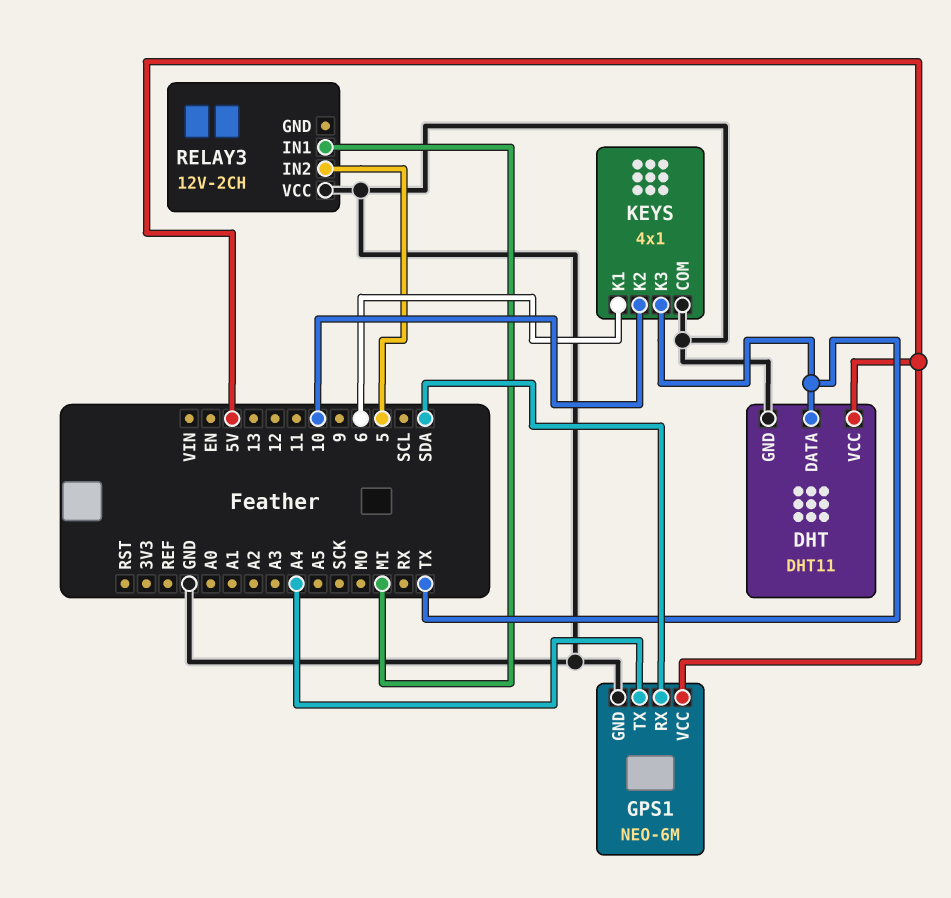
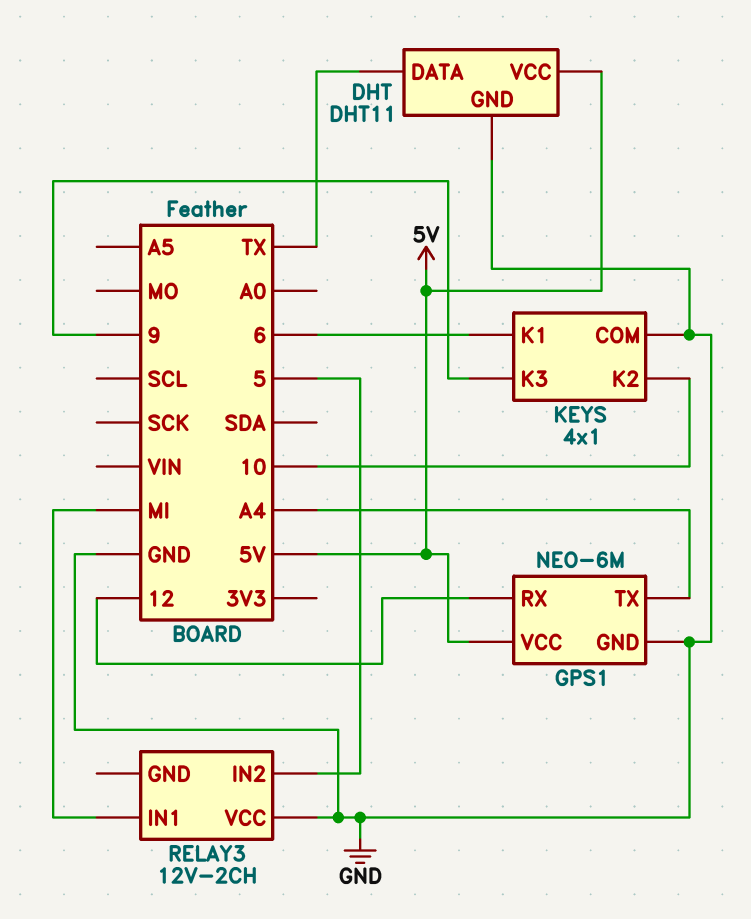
GPS1 pin RX: SDA -> 12
KEYS pin K3: TX -> 9

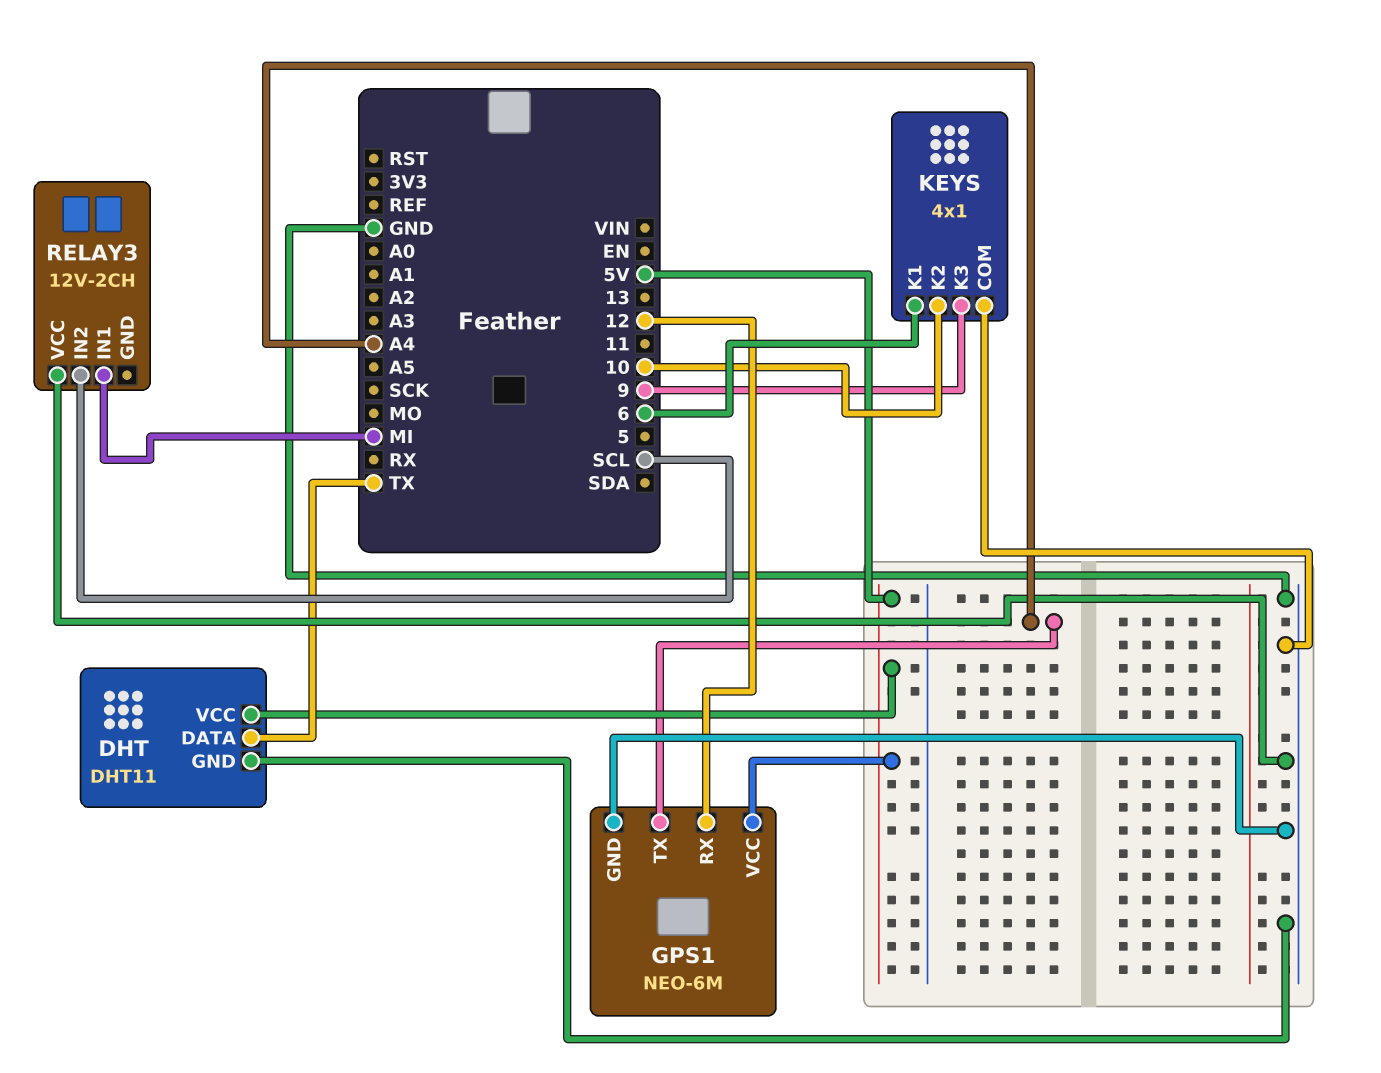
RELAY3 pin IN2: 5 -> SCL

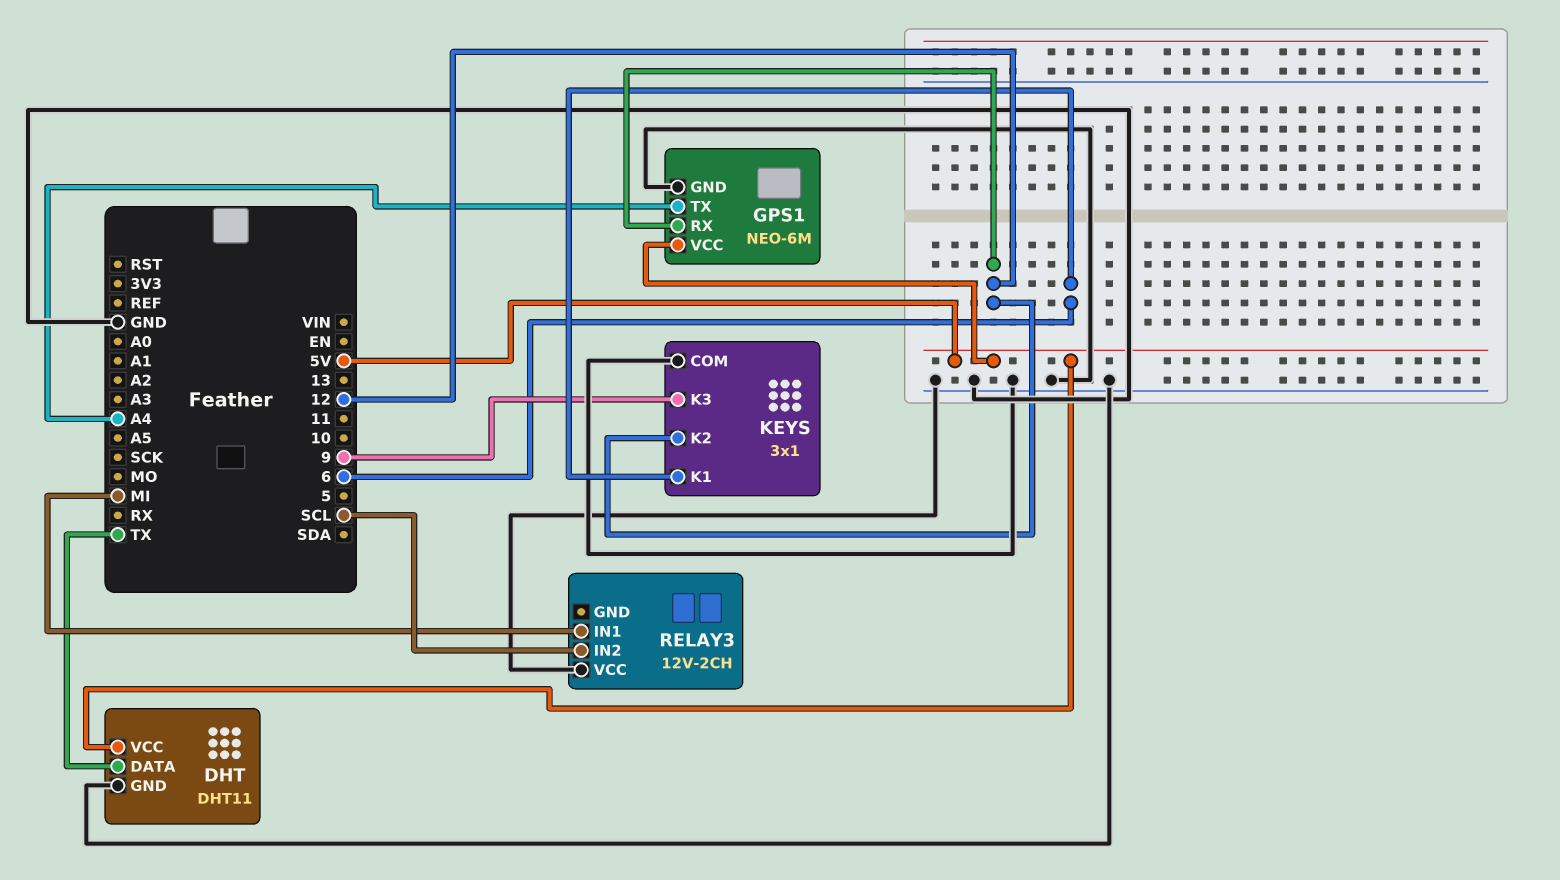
KEYS: 4x1 -> 3x1
KEYS pin K2: 10 -> 12

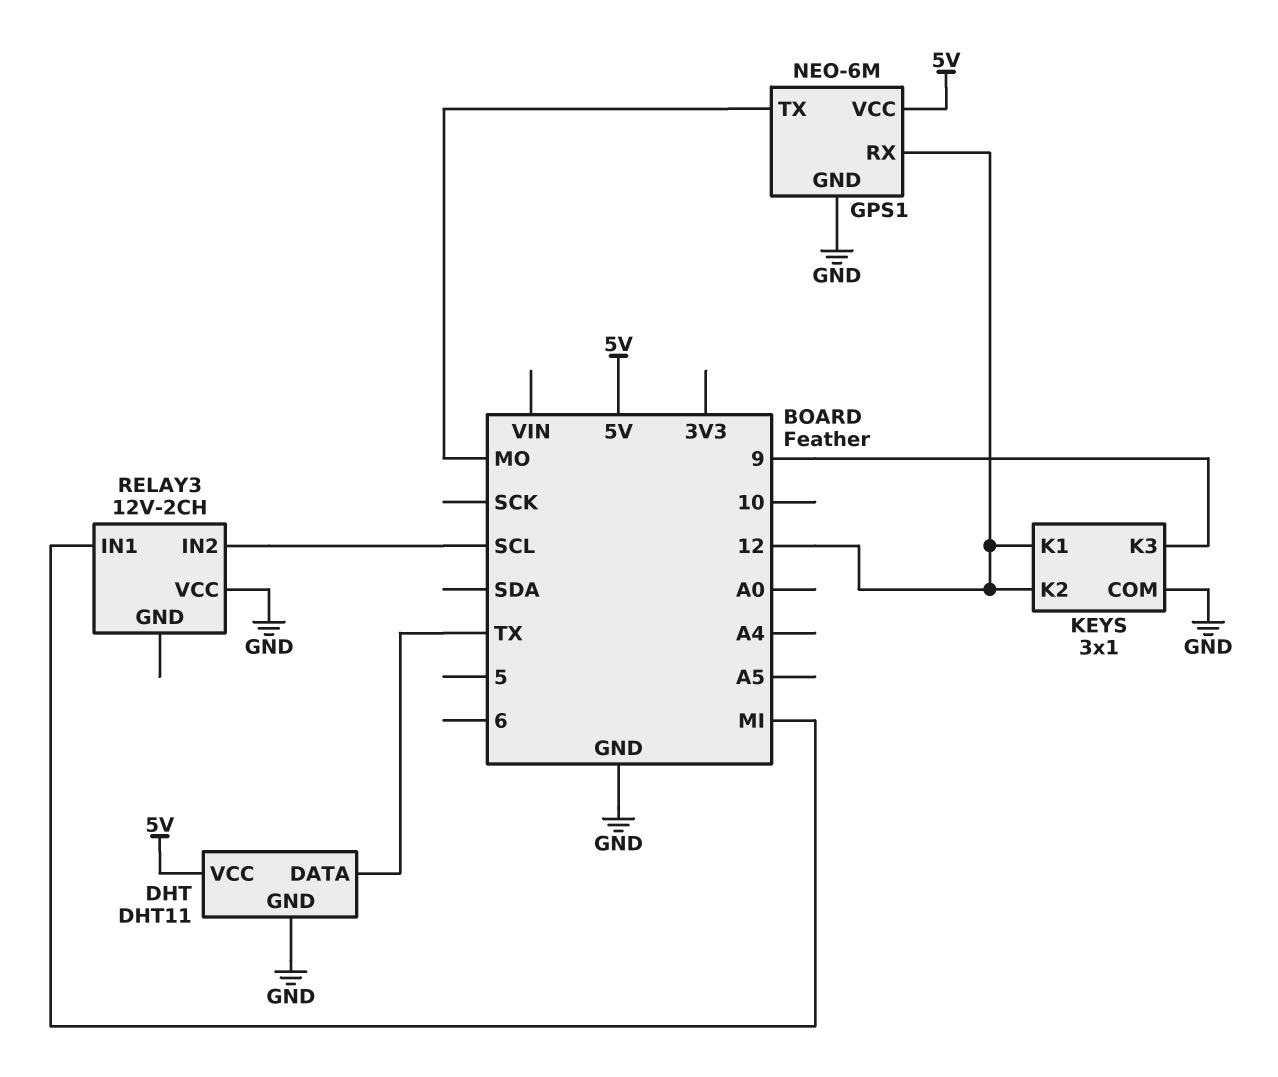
GPS1 pin TX: A4 -> MO
KEYS pin K1: 6 -> 12

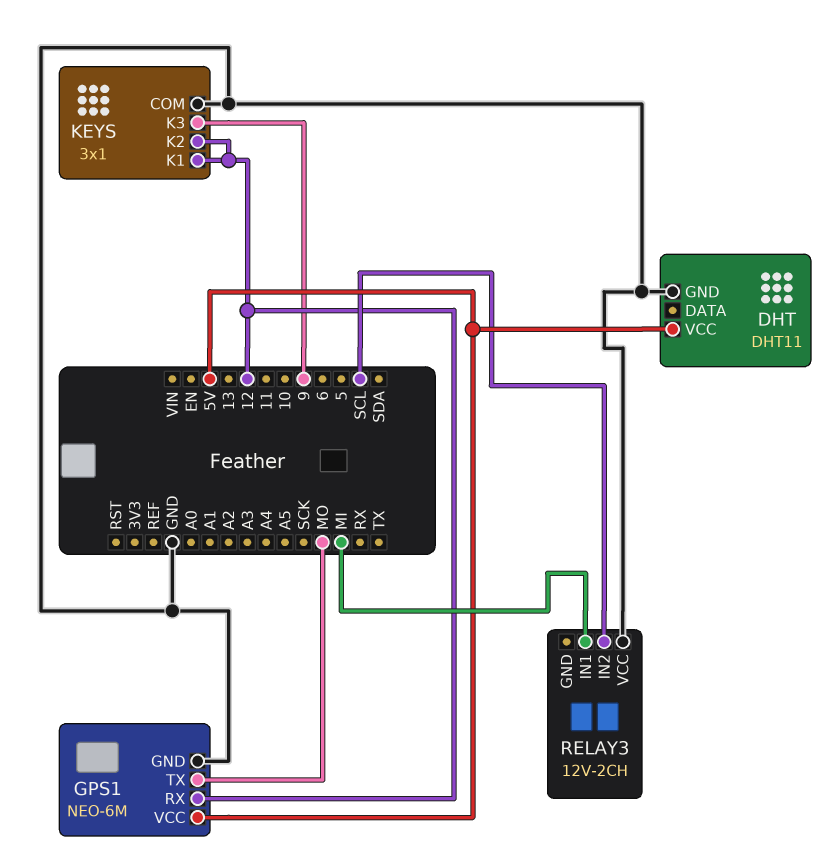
DHT pin DATA: TX -> none

